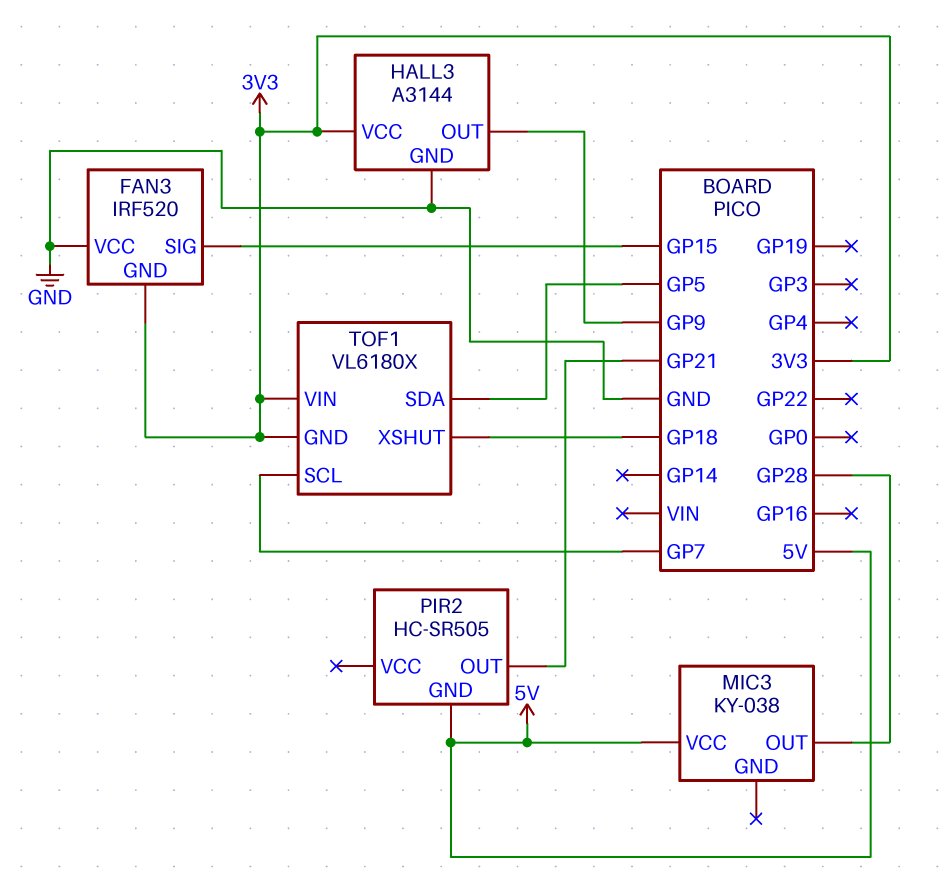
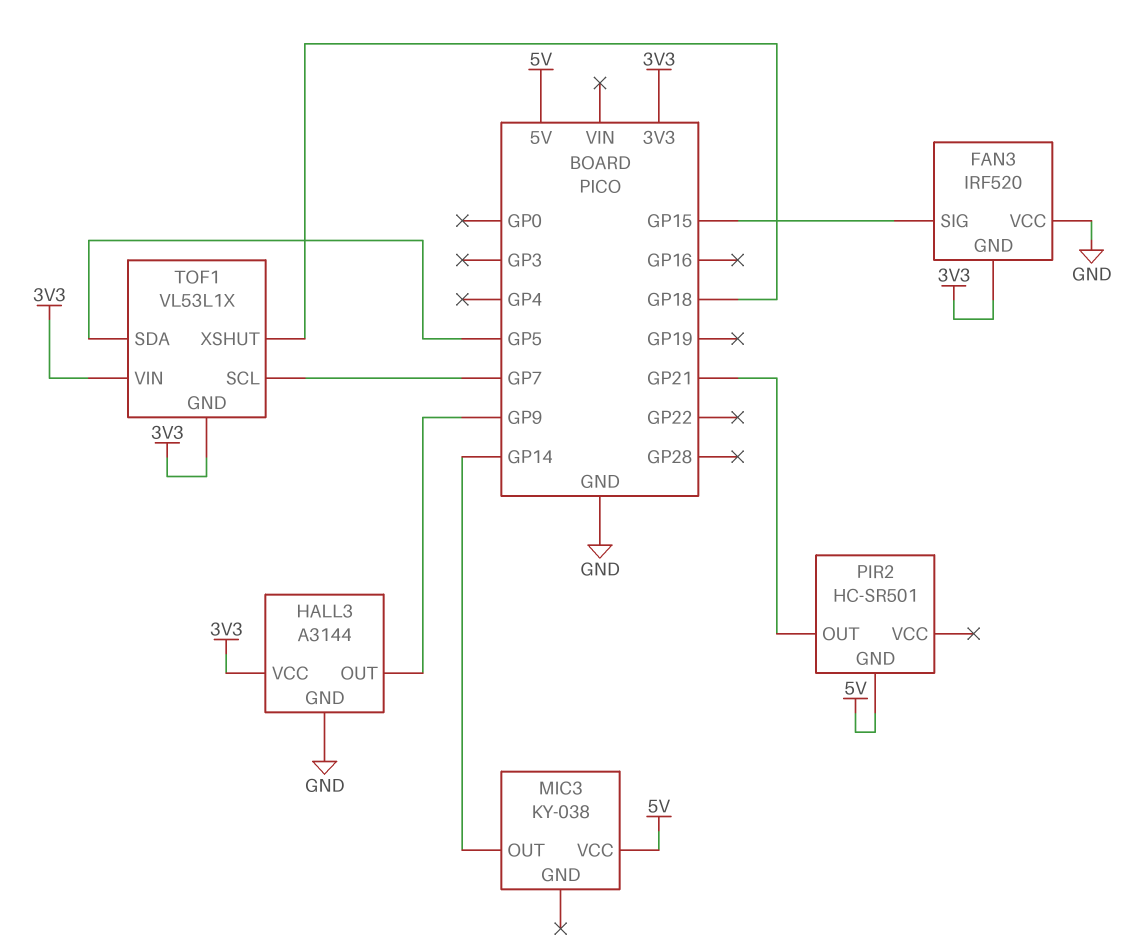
MIC3 pin OUT: GP28 -> GP14
PIR2: HC-SR505 -> HC-SR501
TOF1: VL6180X -> VL53L1X

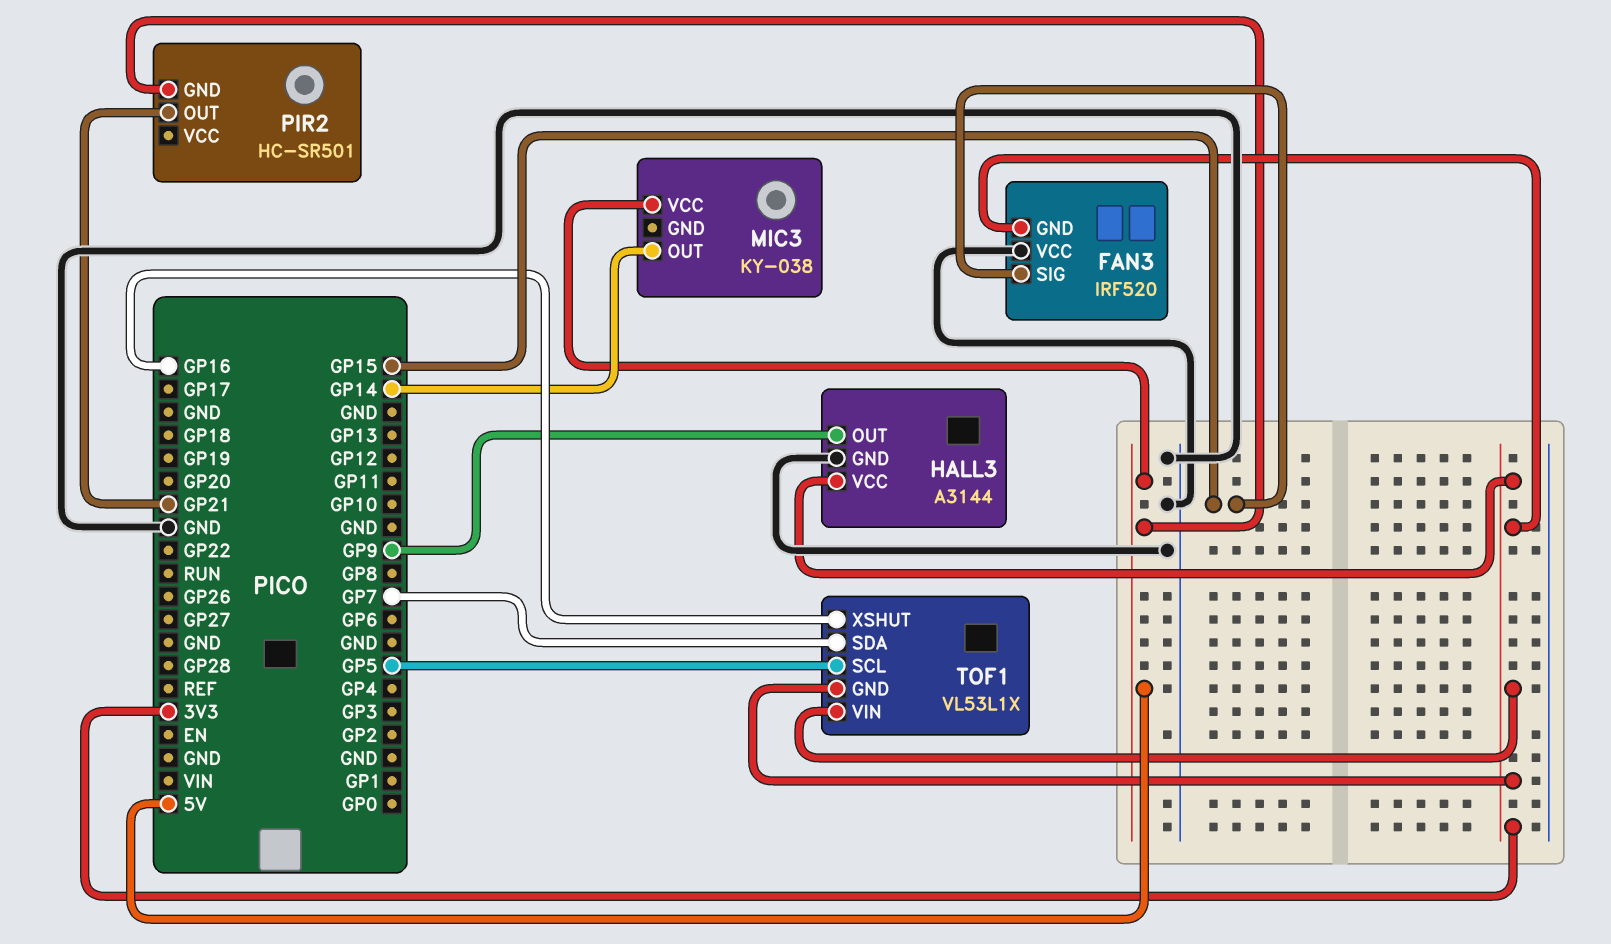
TOF1 pin SCL: GP7 -> GP5
TOF1 pin SDA: GP5 -> GP7
TOF1 pin XSHUT: GP18 -> GP16

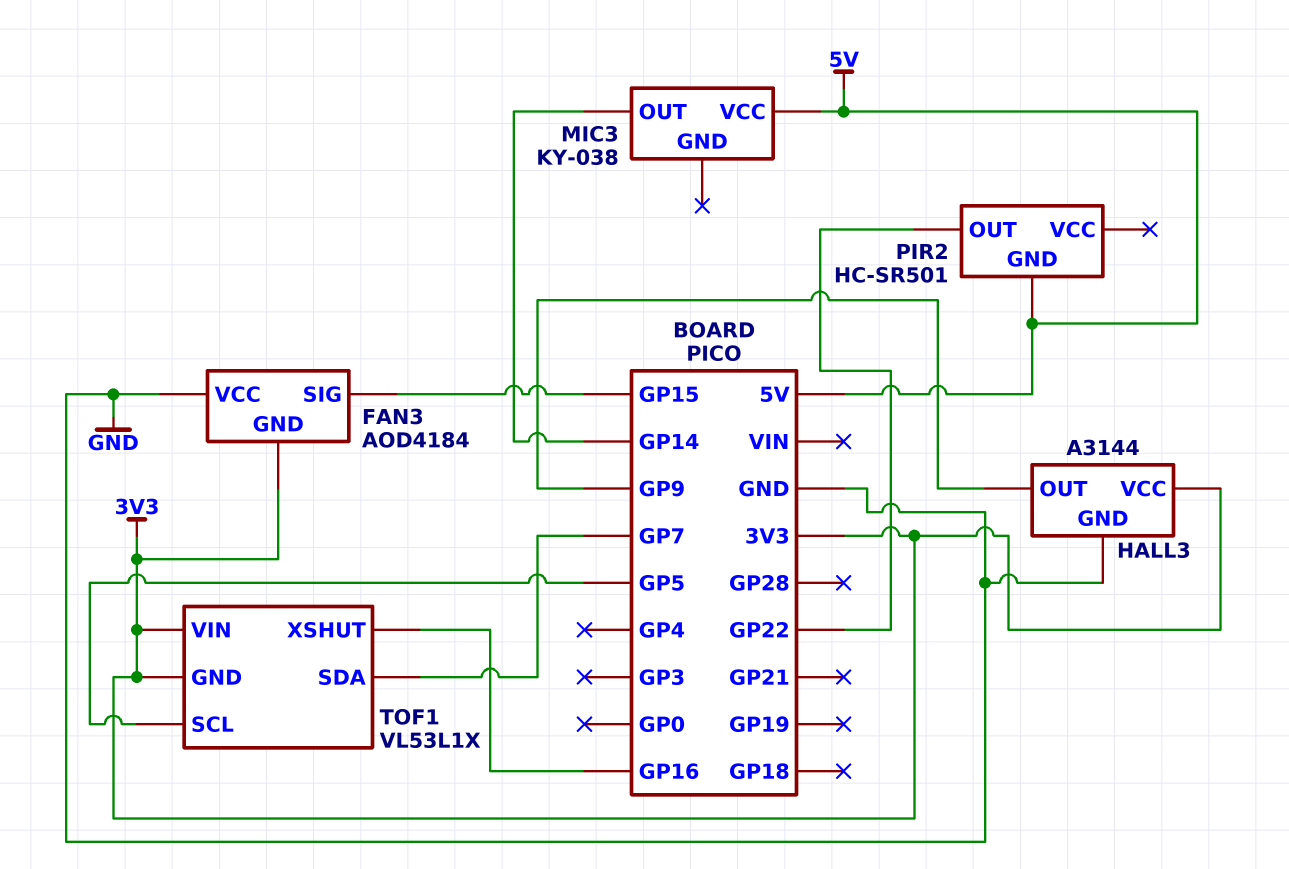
FAN3: IRF520 -> AOD4184
PIR2 pin OUT: GP21 -> GP22

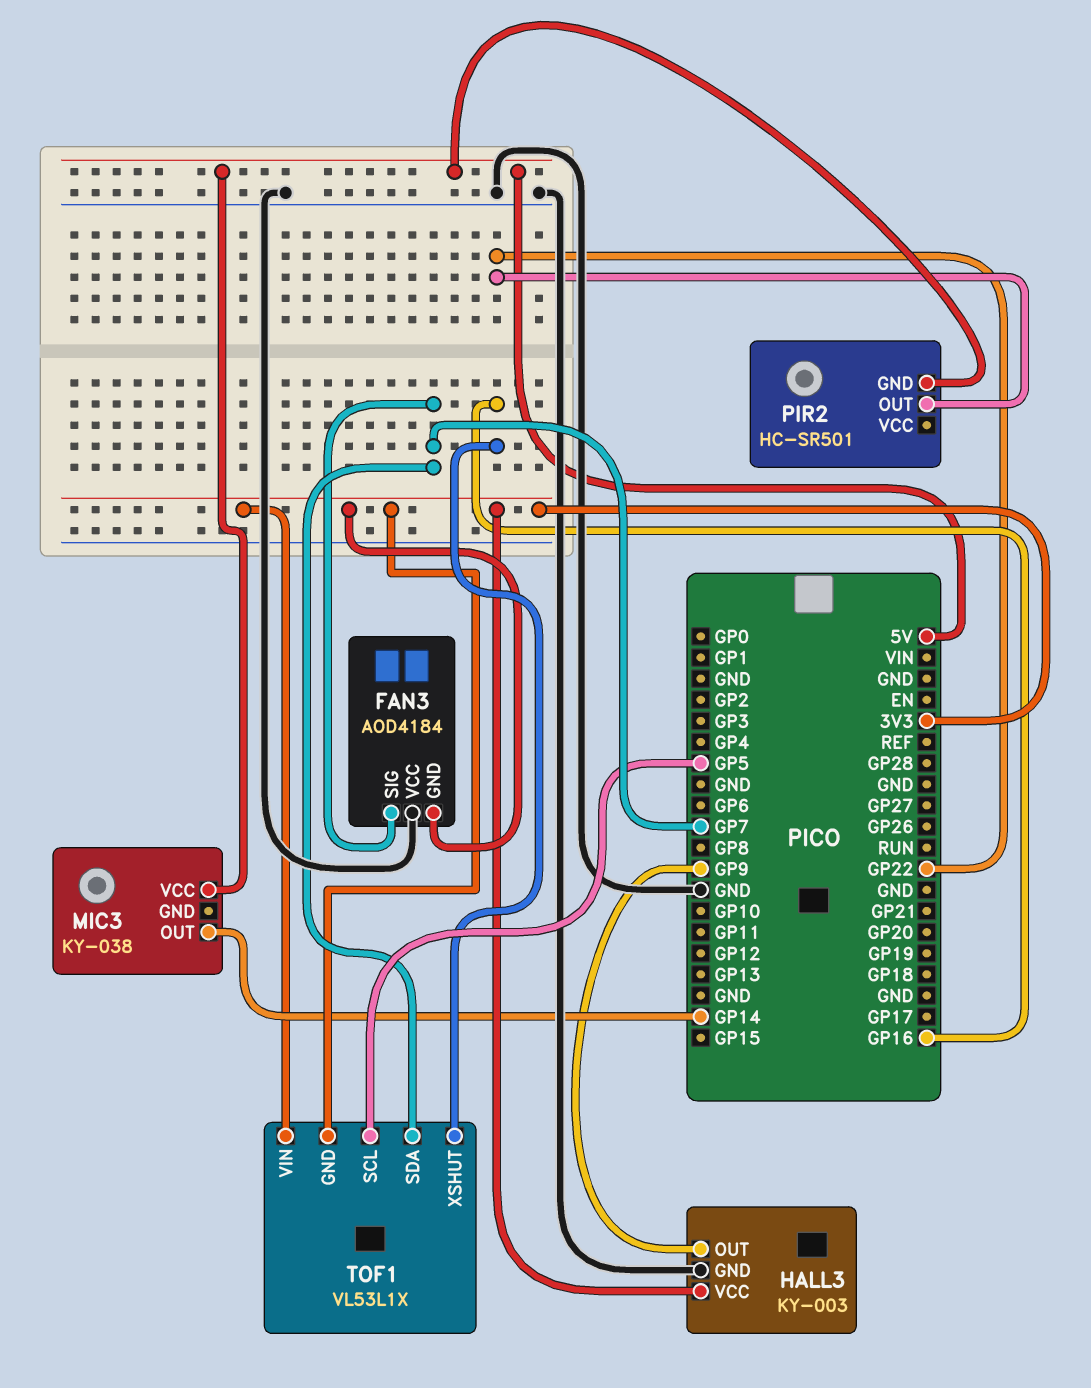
FAN3 pin SIG: GP15 -> GP7
HALL3: A3144 -> KY-003

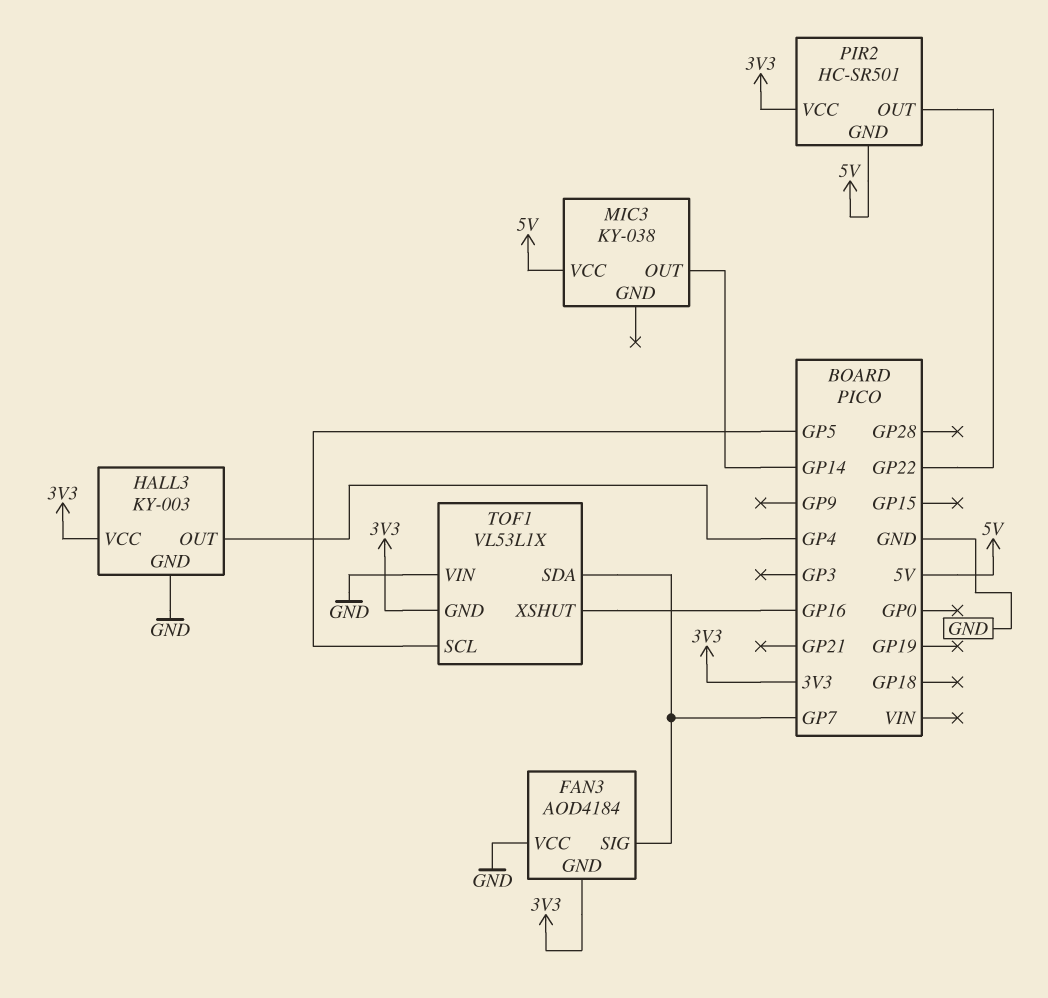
HALL3 pin OUT: GP9 -> GP4
PIR2 pin VCC: none -> 3V3
TOF1 pin VIN: 3V3 -> GND

